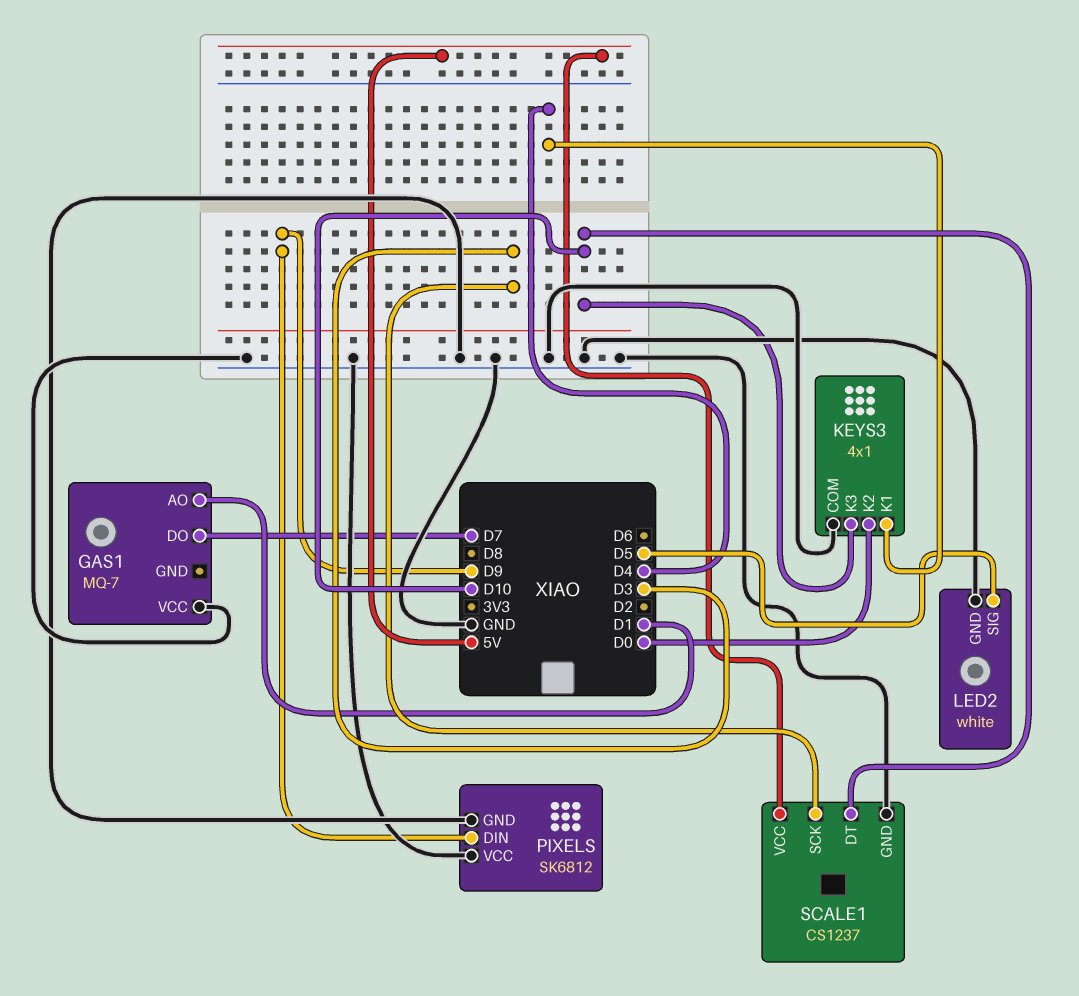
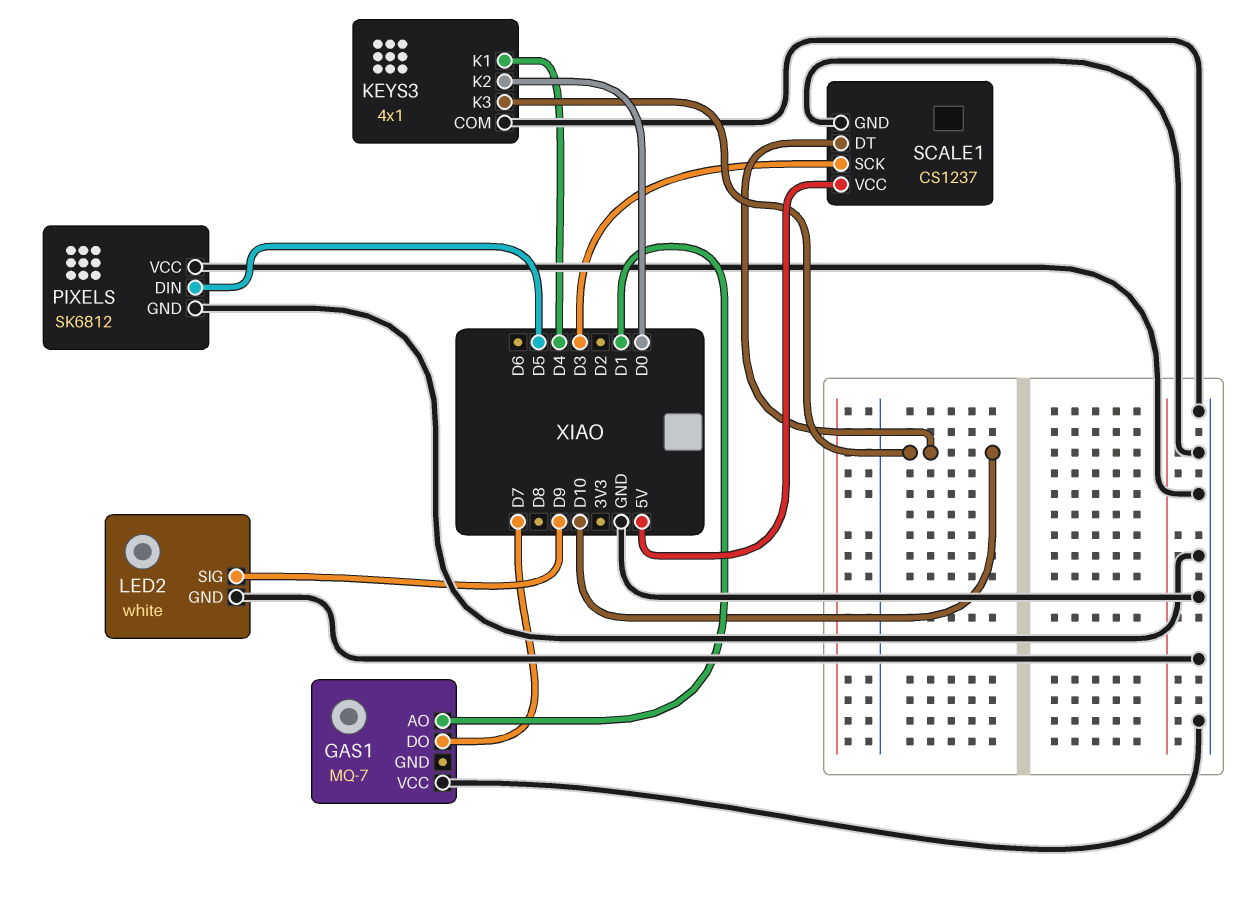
LED2 pin SIG: D5 -> D9
PIXELS pin DIN: D9 -> D5

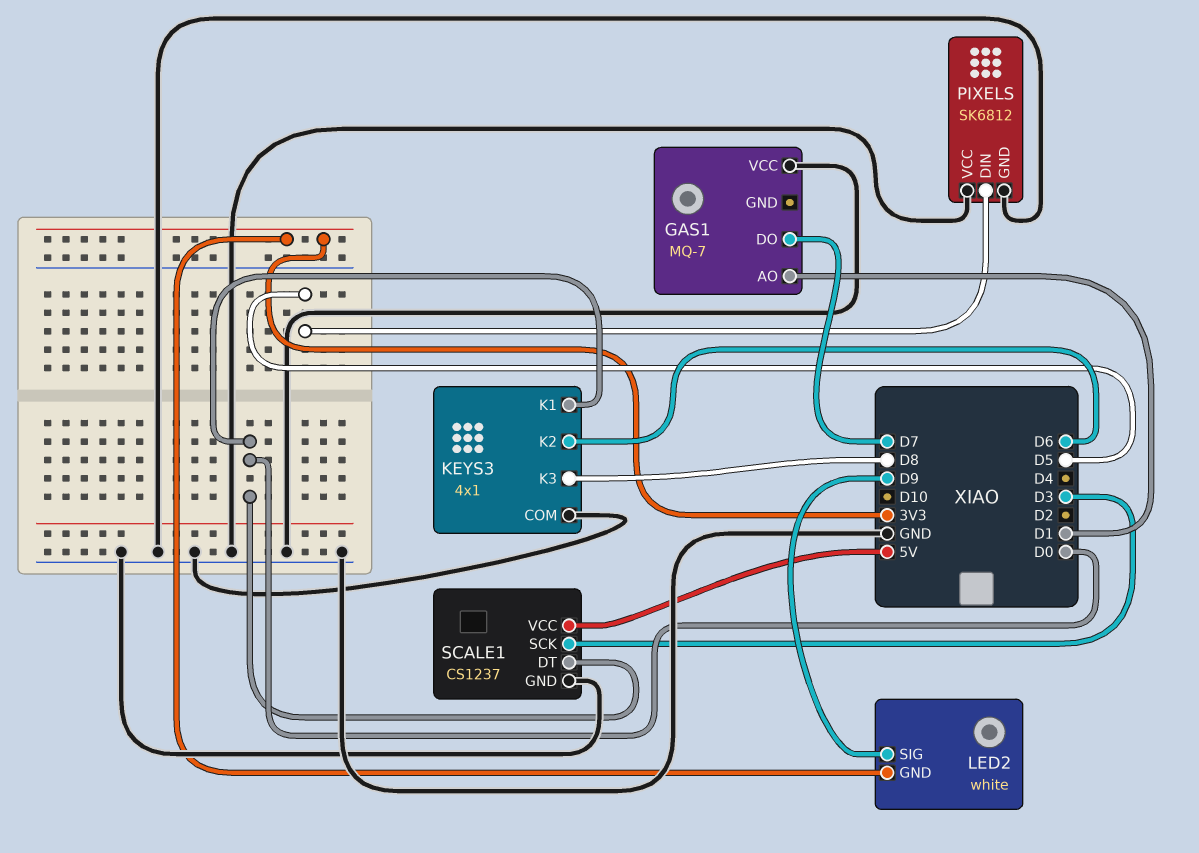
KEYS3 pin K1: D4 -> D0
KEYS3 pin K2: D0 -> D6
KEYS3 pin K3: D10 -> D8
LED2 pin GND: GND -> 3V3
SCALE1 pin DT: D10 -> D0

